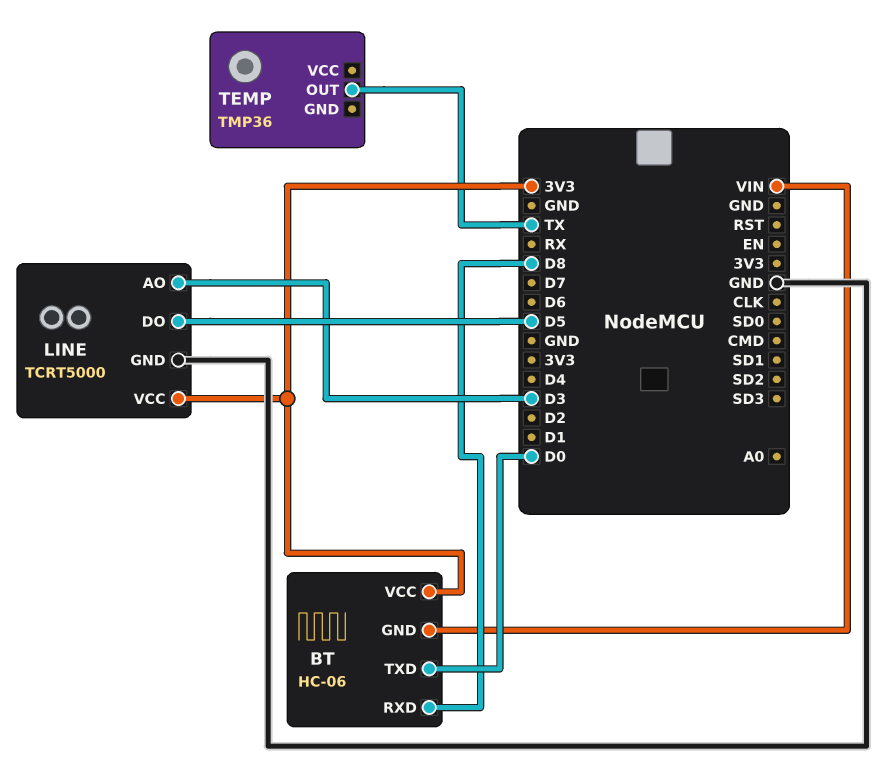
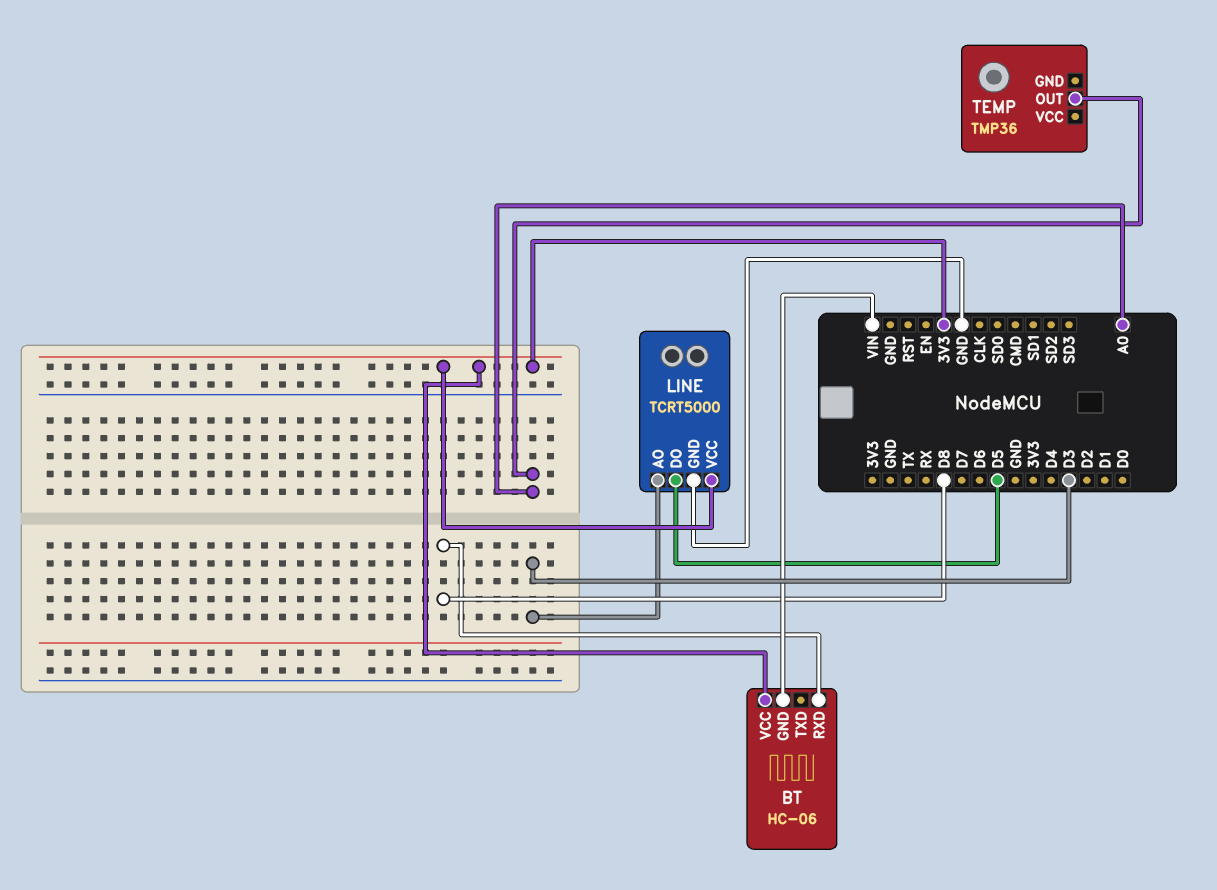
BT pin TXD: D0 -> none
TEMP pin OUT: TX -> A0

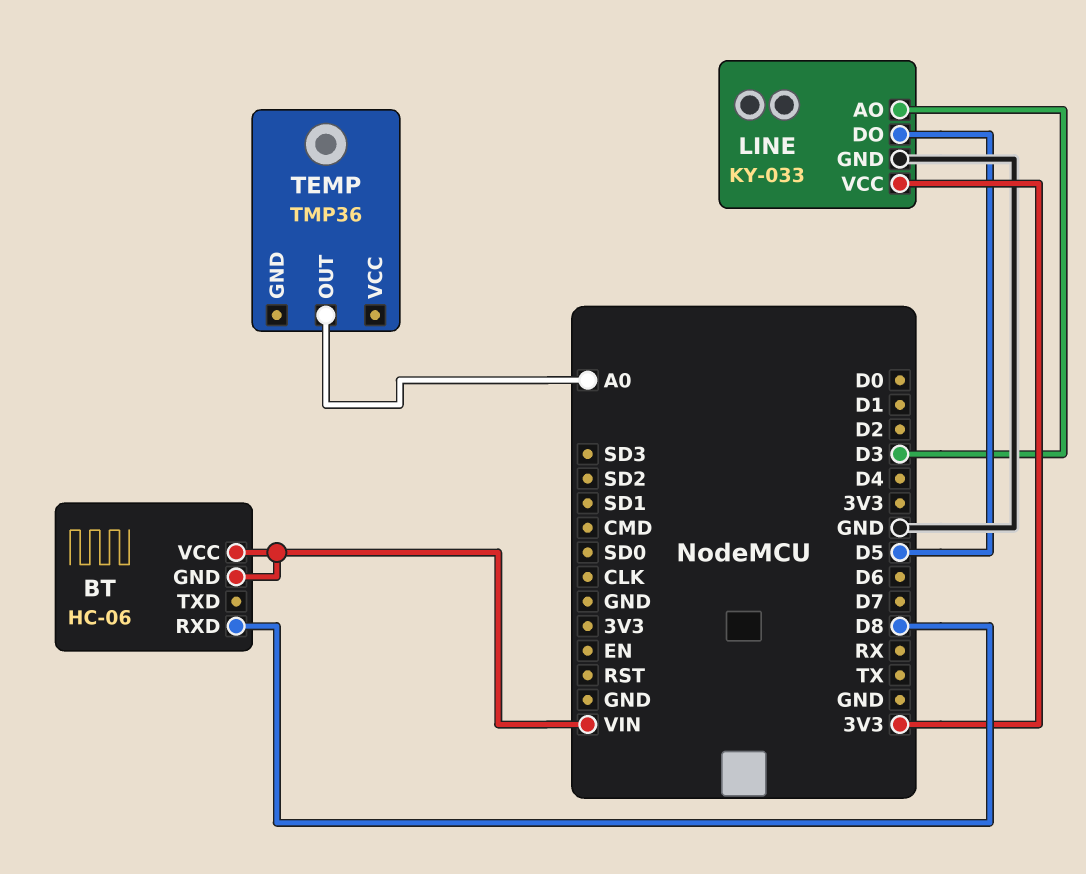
BT pin VCC: 3V3 -> VIN
LINE: TCRT5000 -> KY-033

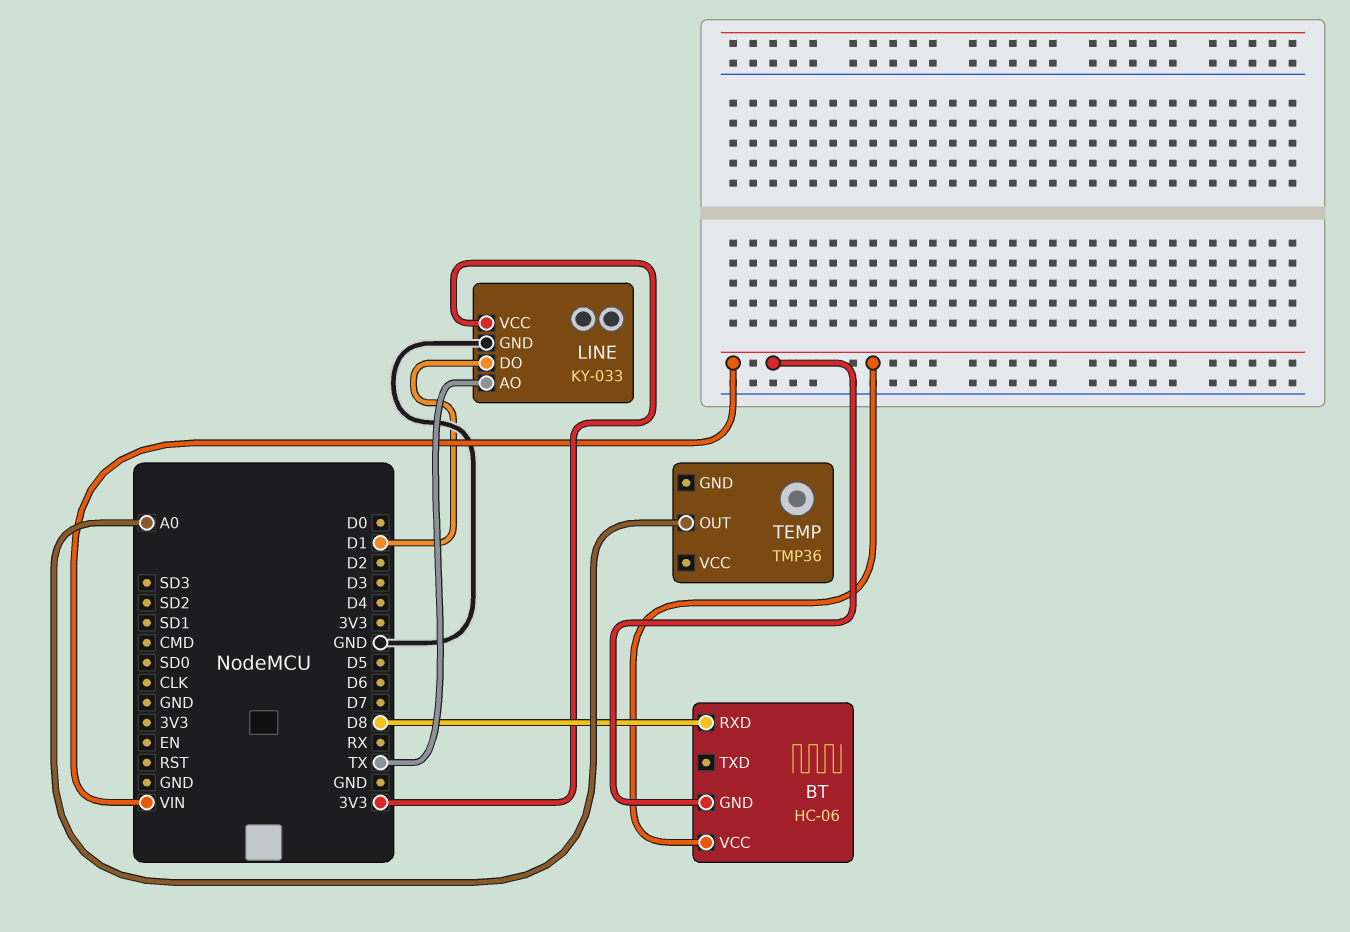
LINE pin AO: D3 -> TX
LINE pin DO: D5 -> D1

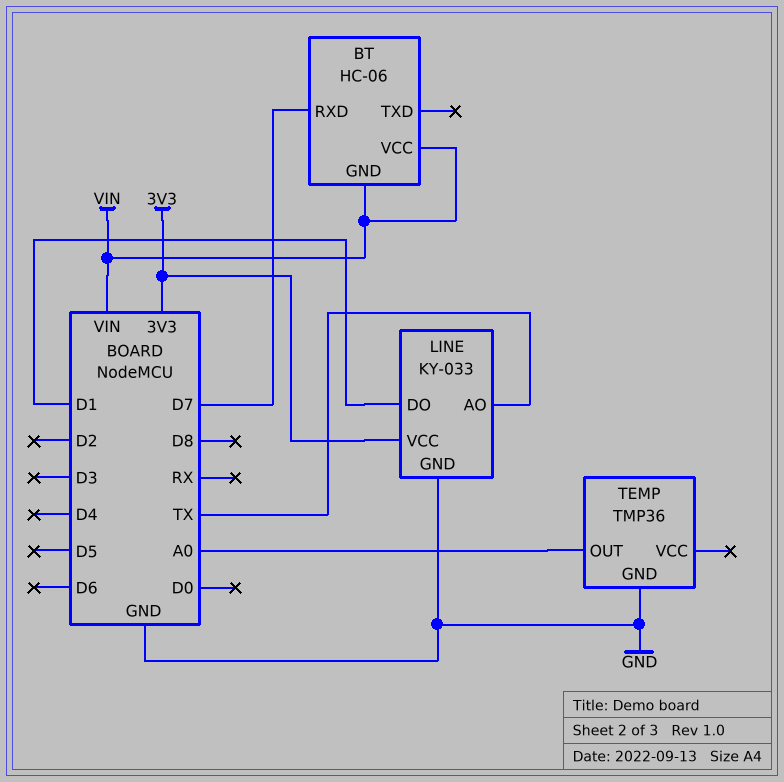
BT pin RXD: D8 -> D7
TEMP pin GND: none -> GND

